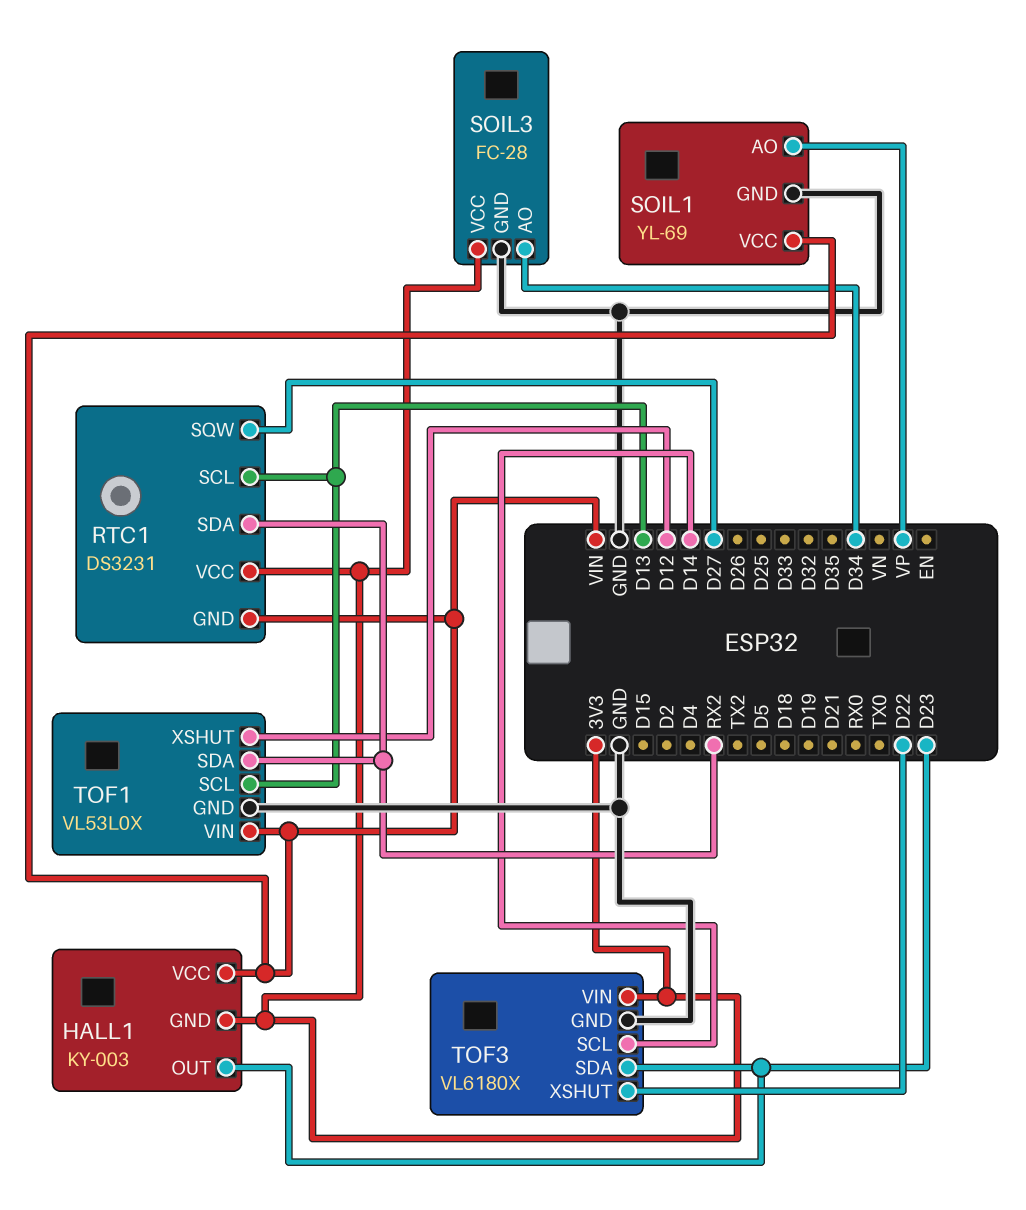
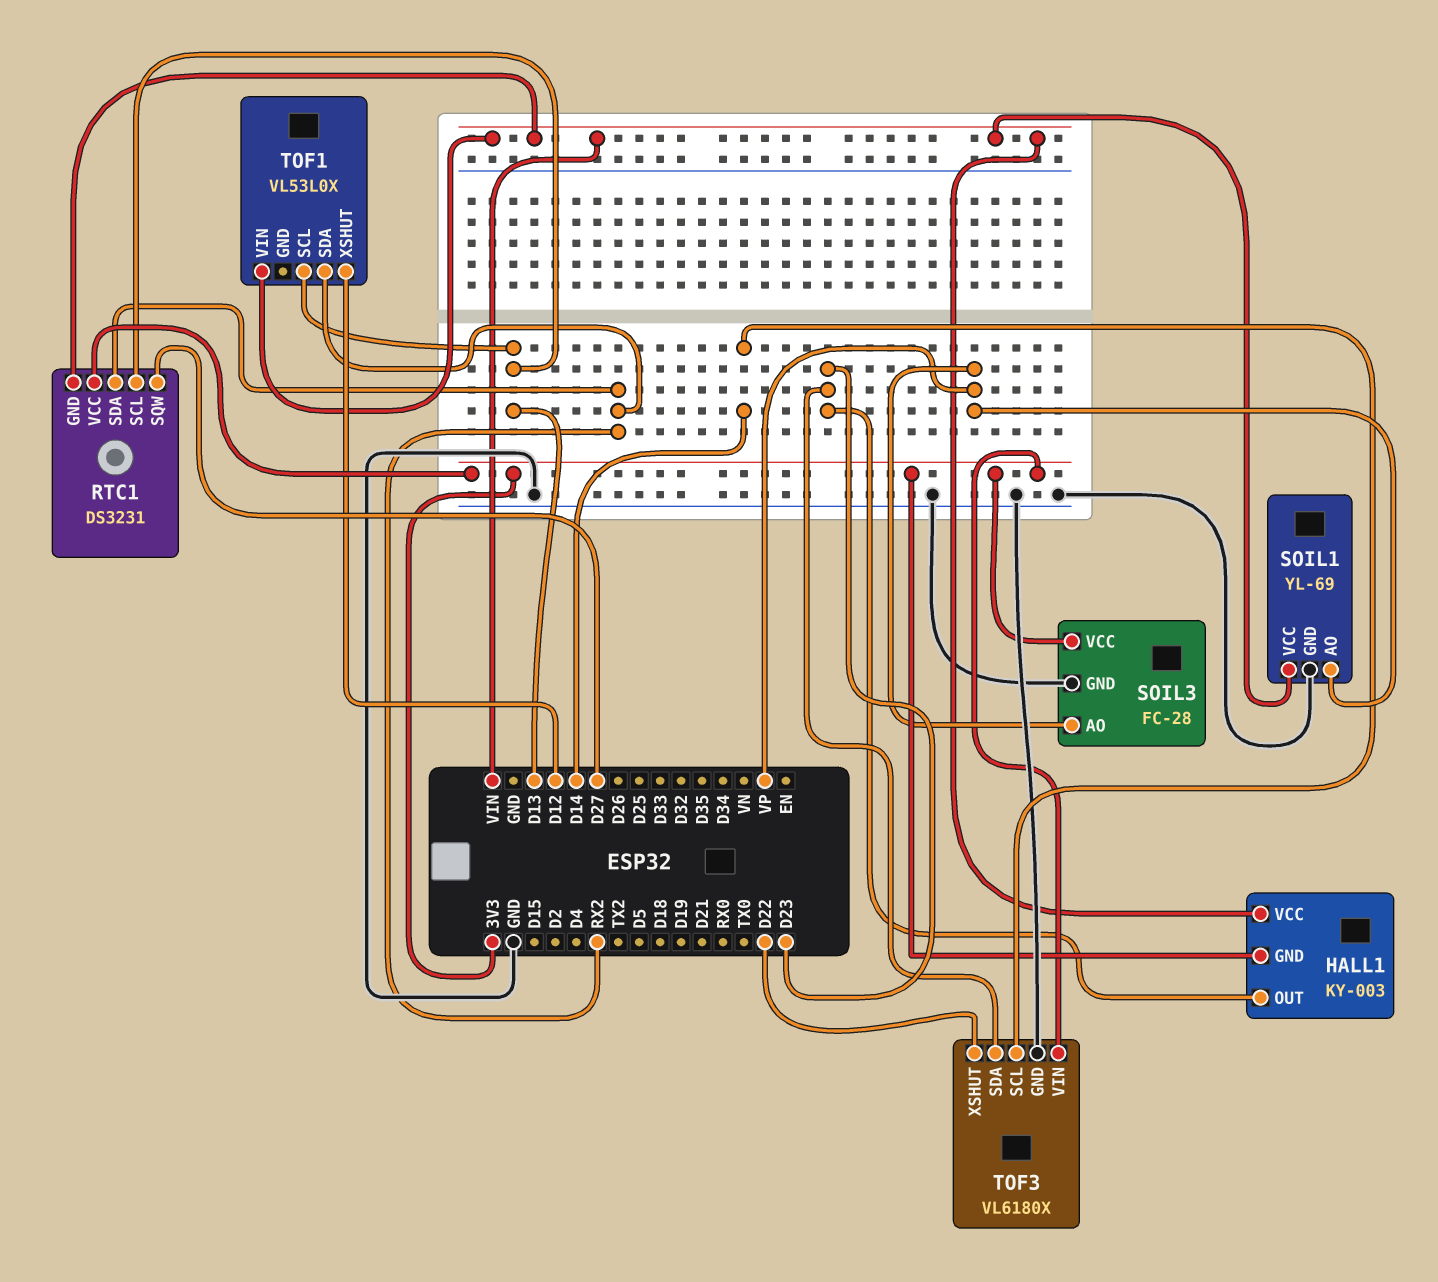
SOIL3 pin AO: D34 -> VP
TOF1 pin GND: GND -> none

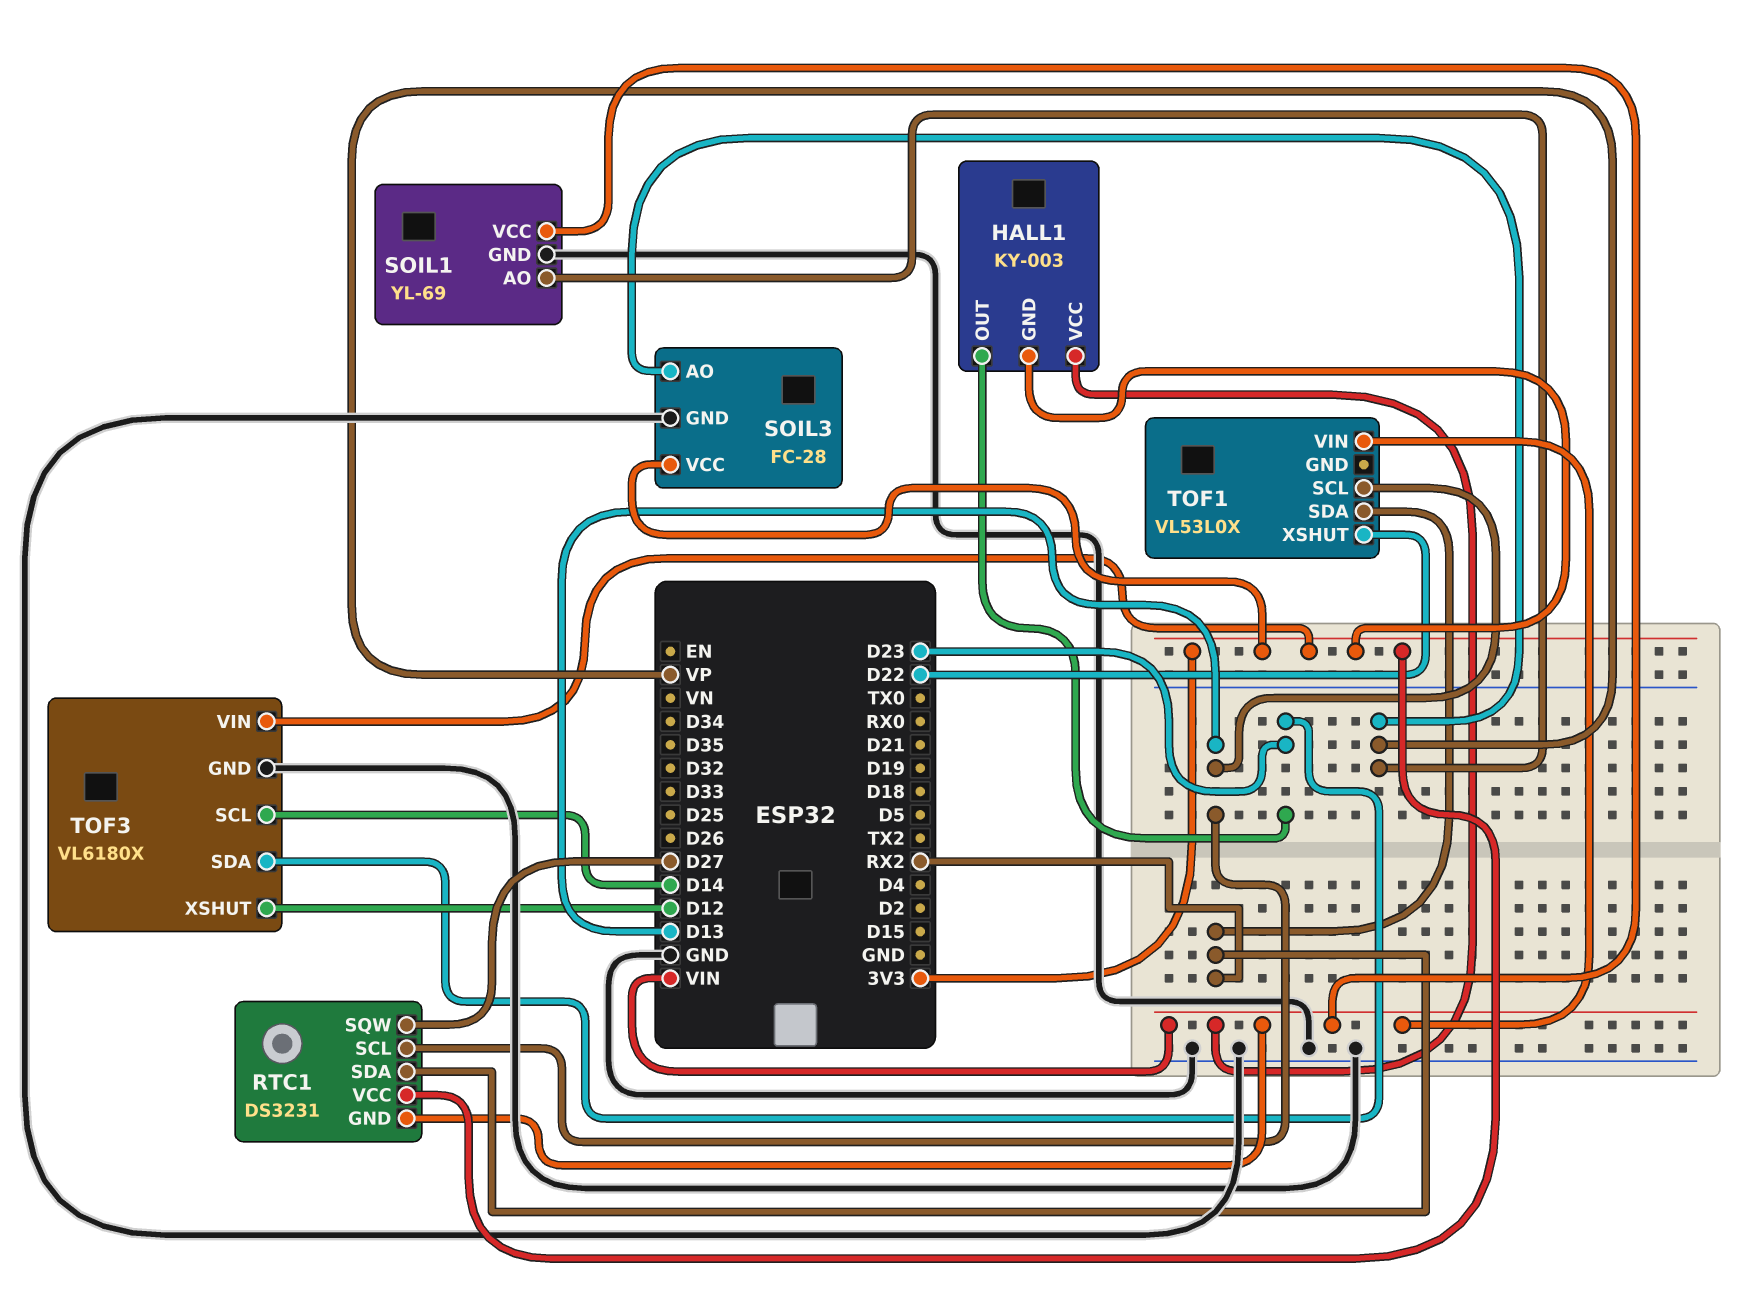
TOF1 pin XSHUT: D12 -> D22
TOF3 pin XSHUT: D22 -> D12

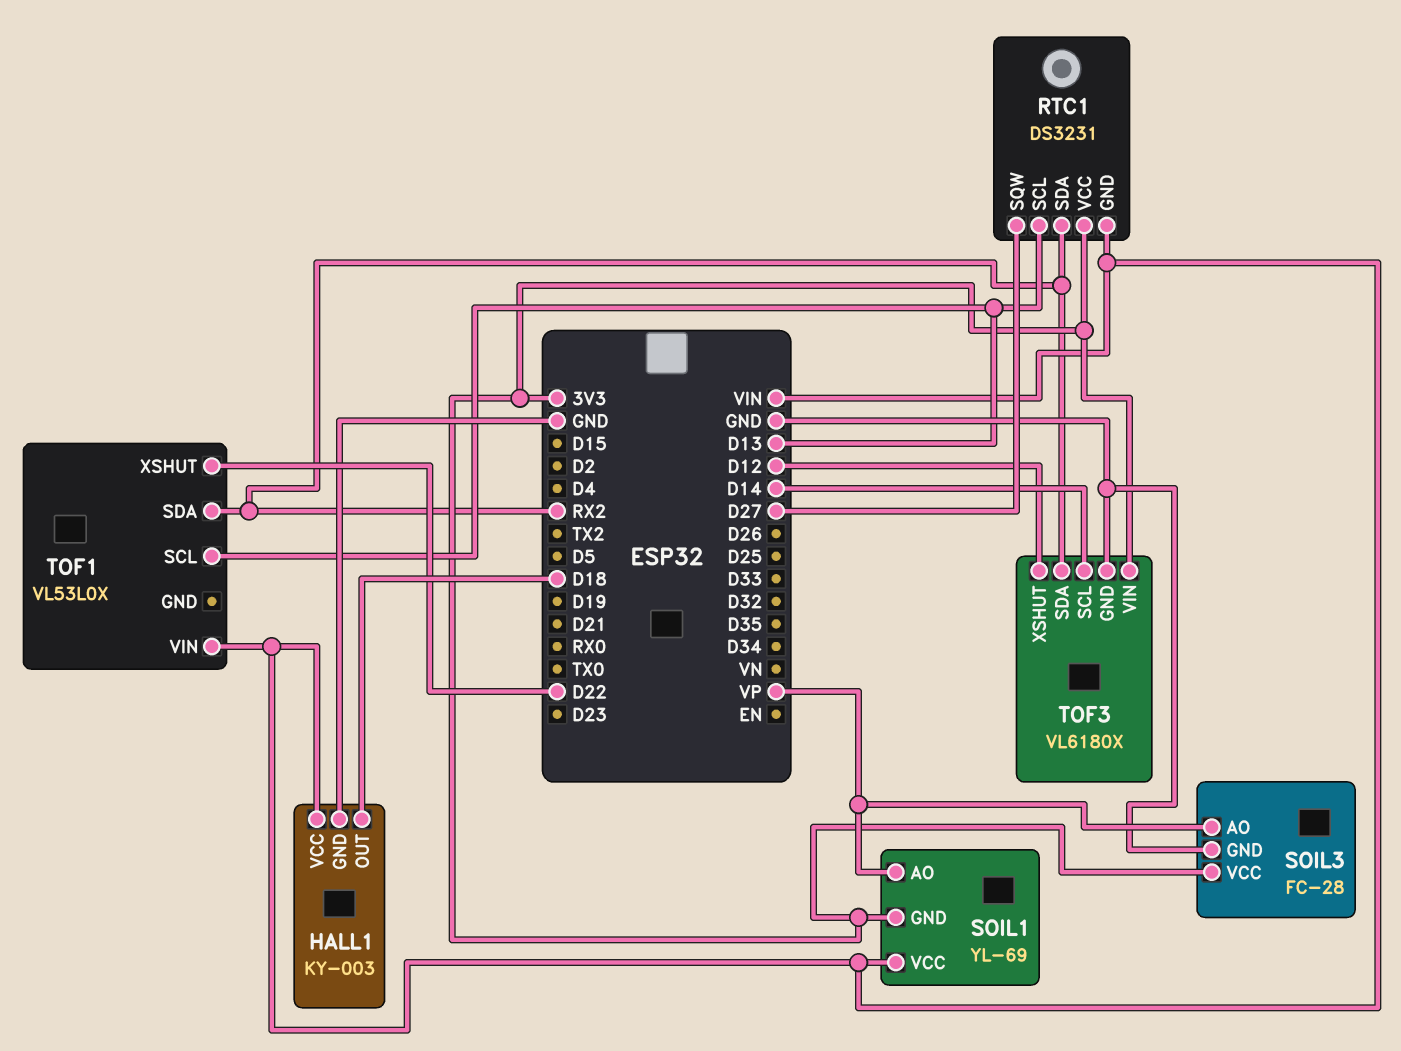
HALL1 pin GND: 3V3 -> GND
HALL1 pin OUT: D23 -> D18
SOIL1 pin GND: GND -> 3V3
TOF3 pin SDA: D23 -> RX2

